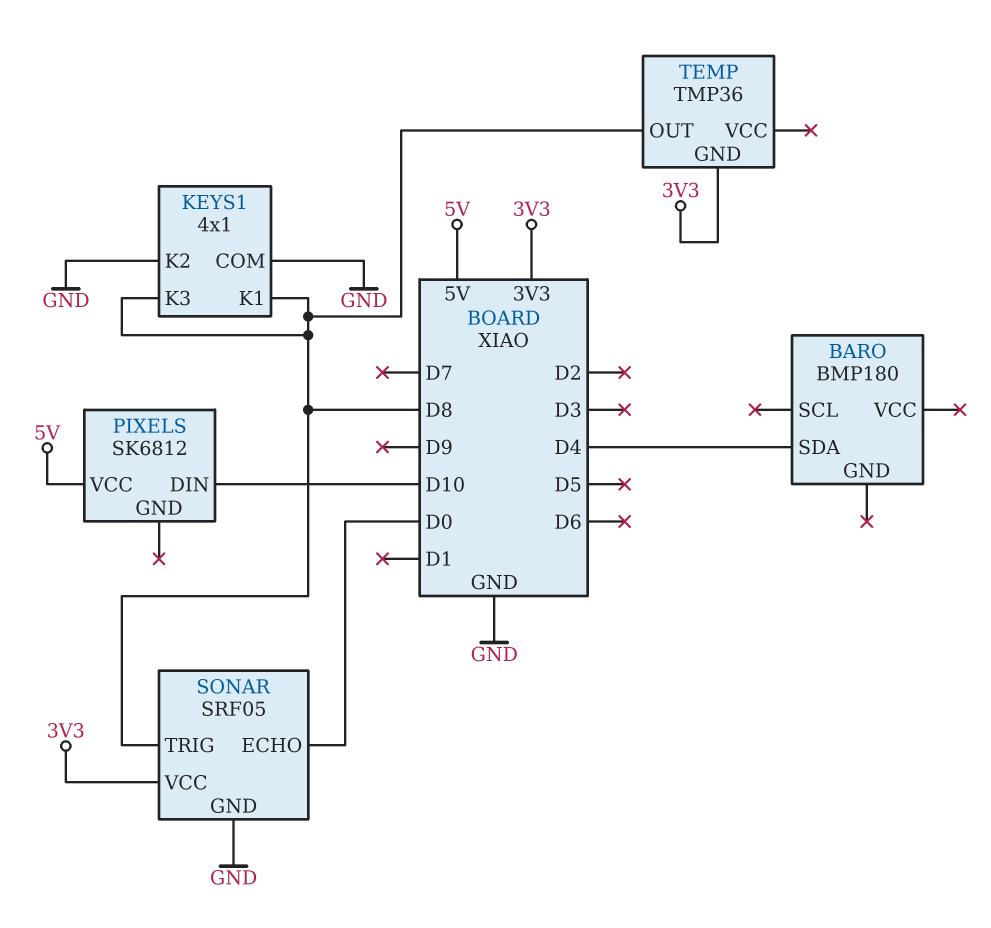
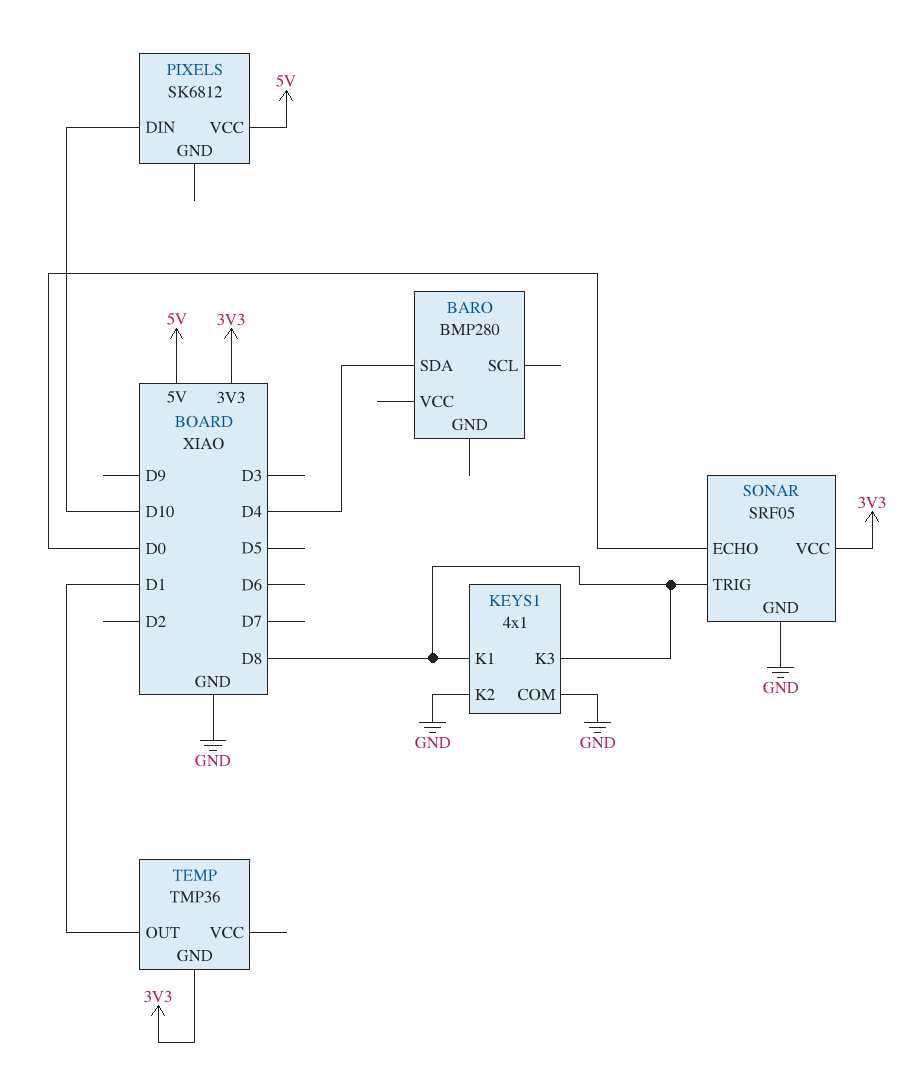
BARO: BMP180 -> BMP280
TEMP pin OUT: D8 -> D1

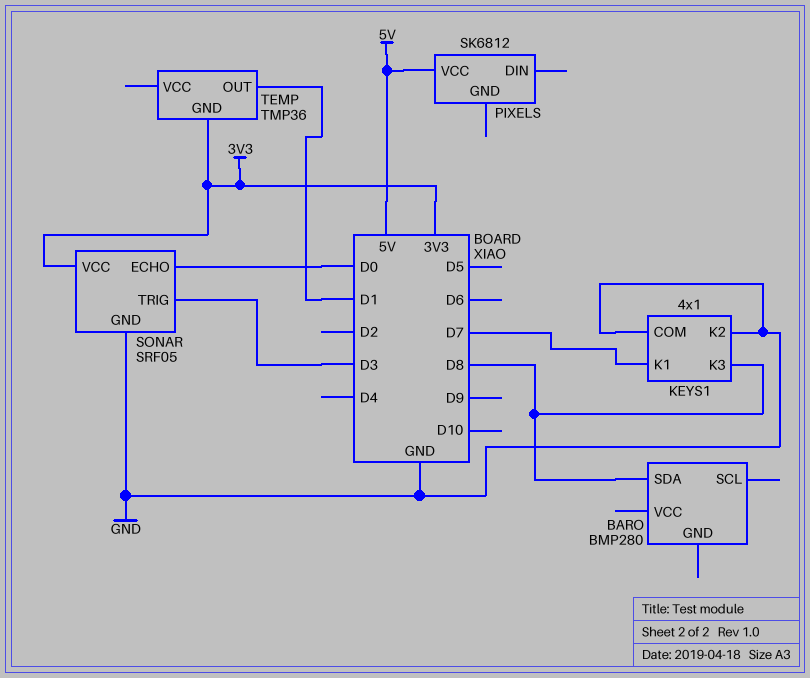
BARO pin SDA: D4 -> D8
KEYS1 pin K1: D8 -> D7
PIXELS pin DIN: D10 -> none
SONAR pin TRIG: D8 -> D3

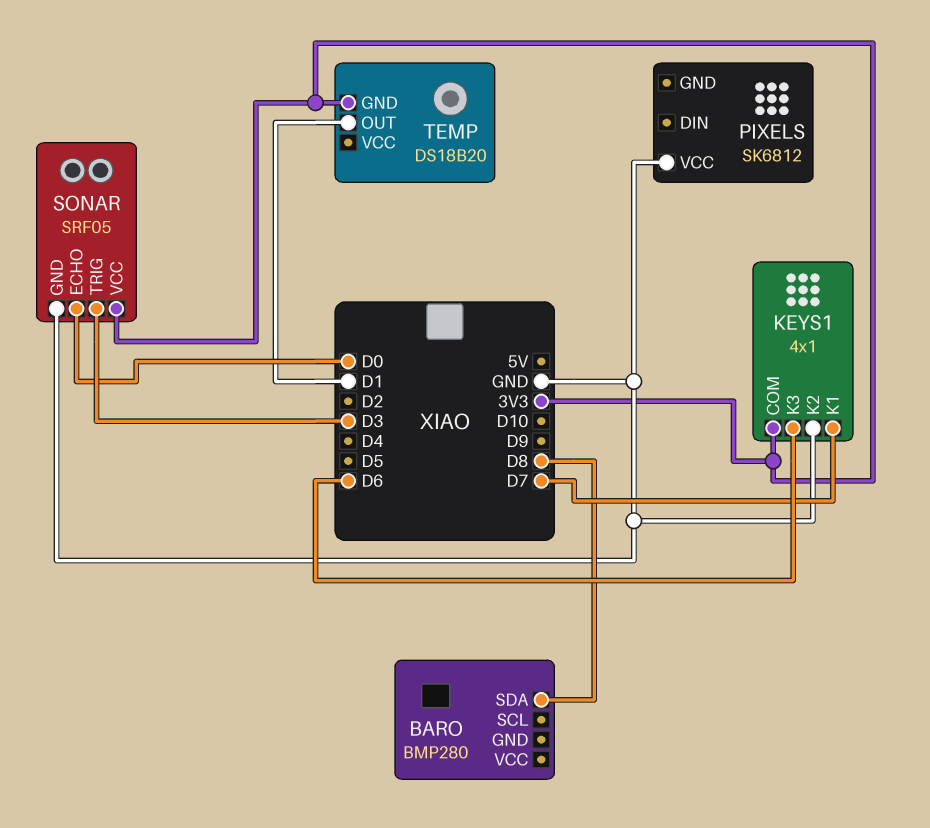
KEYS1 pin COM: GND -> 3V3
KEYS1 pin K3: D8 -> D6
PIXELS pin VCC: 5V -> GND
TEMP: TMP36 -> DS18B20

